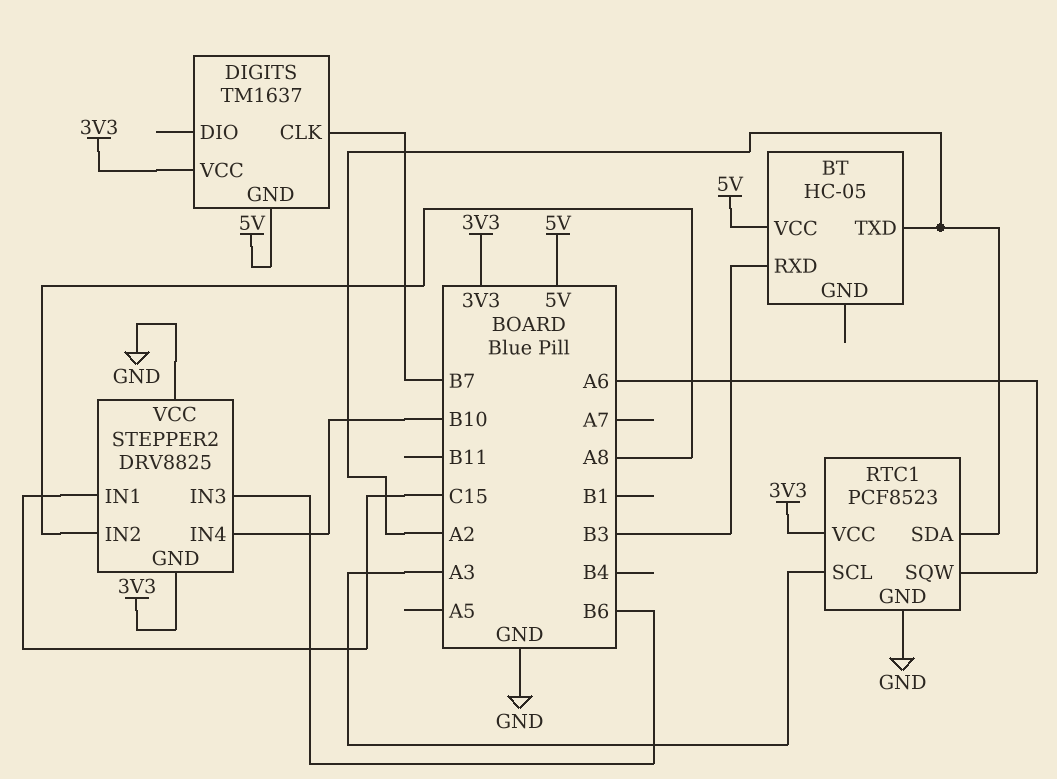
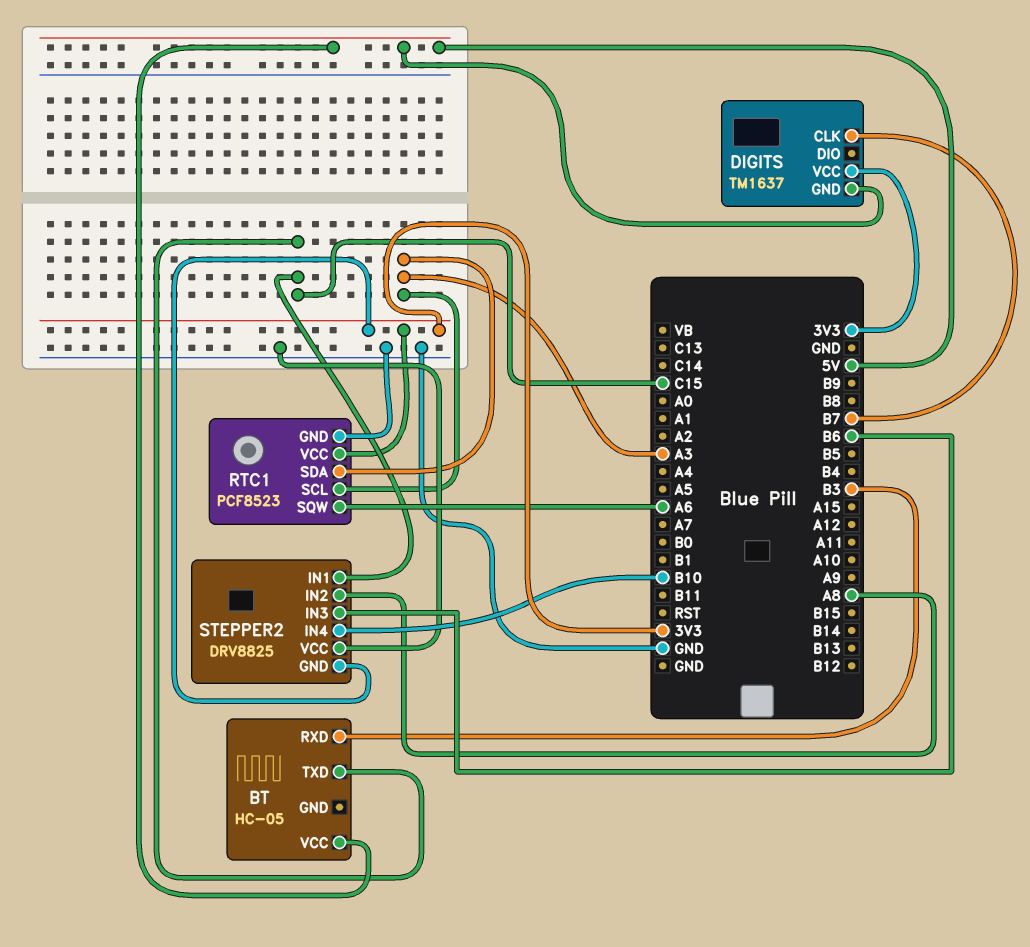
BT pin TXD: A2 -> C15
RTC1 pin SDA: A2 -> A3

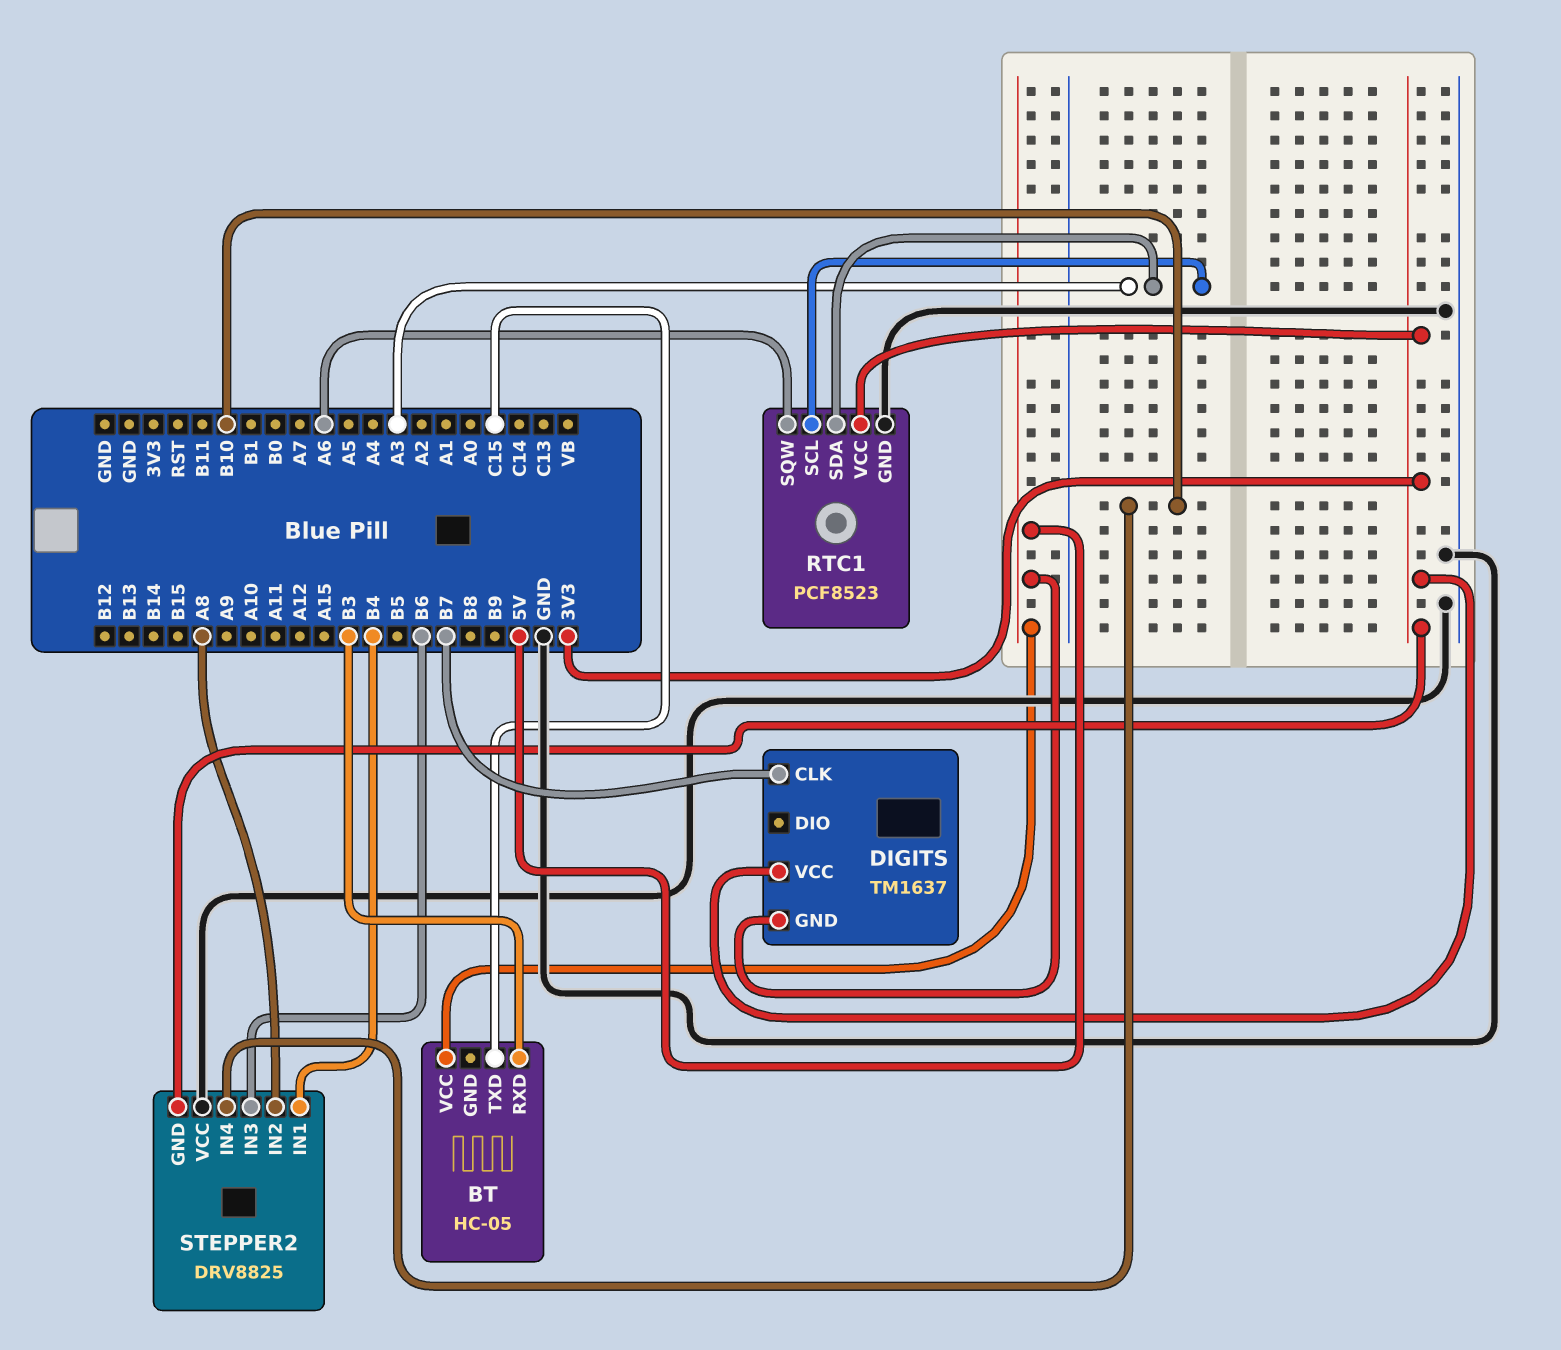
STEPPER2 pin IN1: C15 -> B4

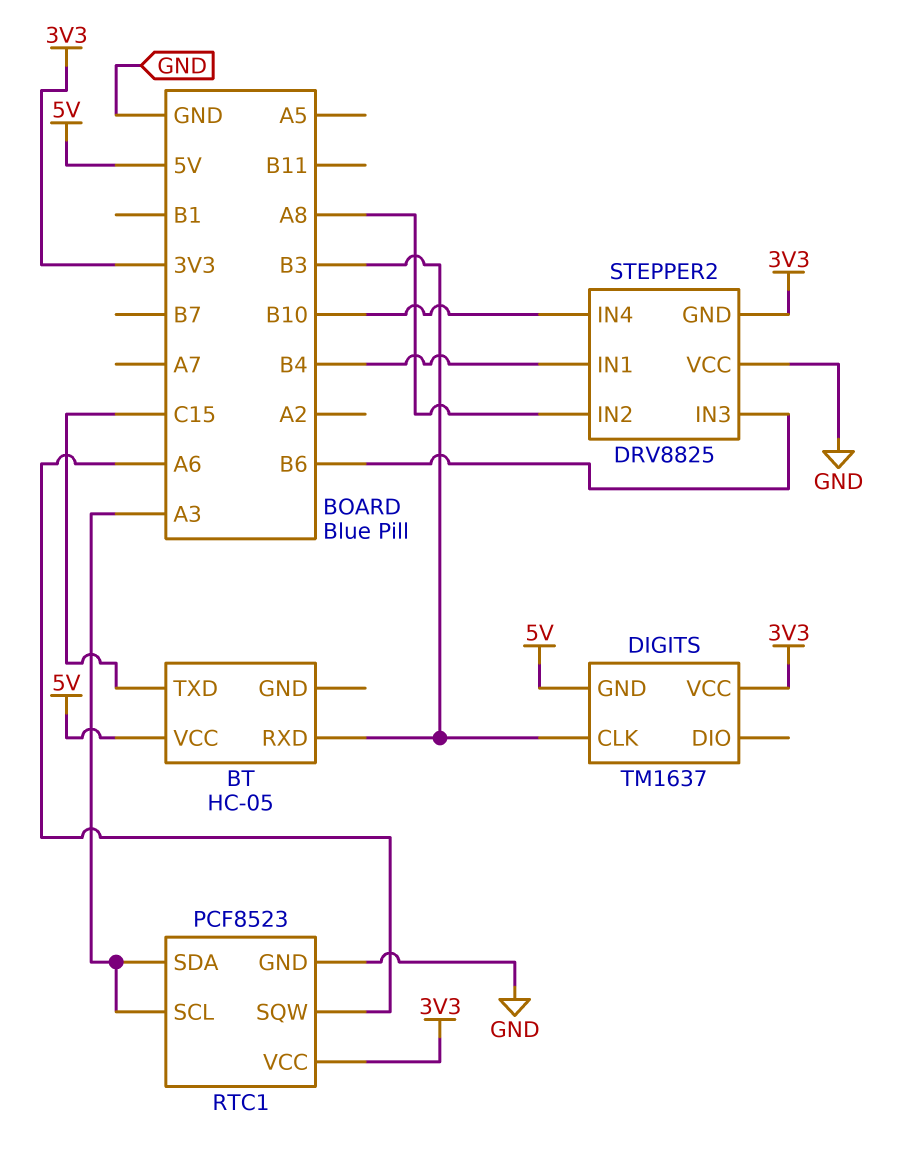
DIGITS pin CLK: B7 -> B3

